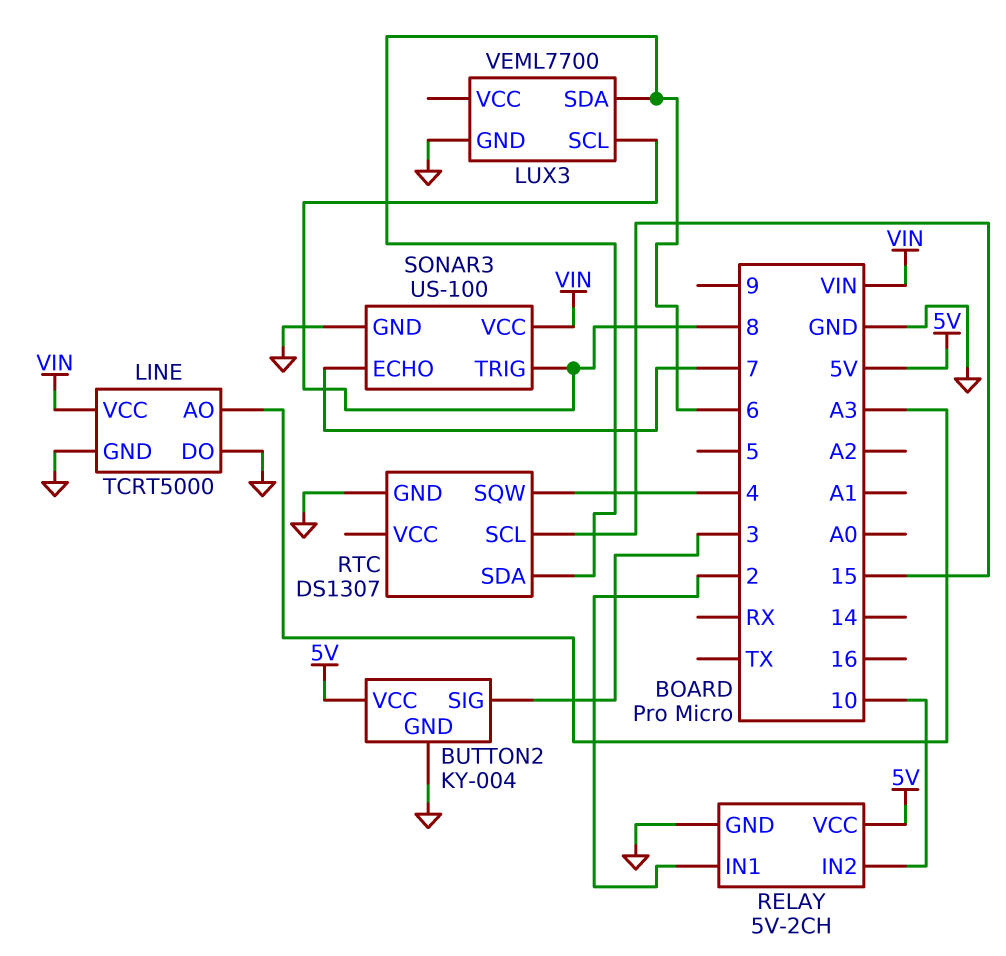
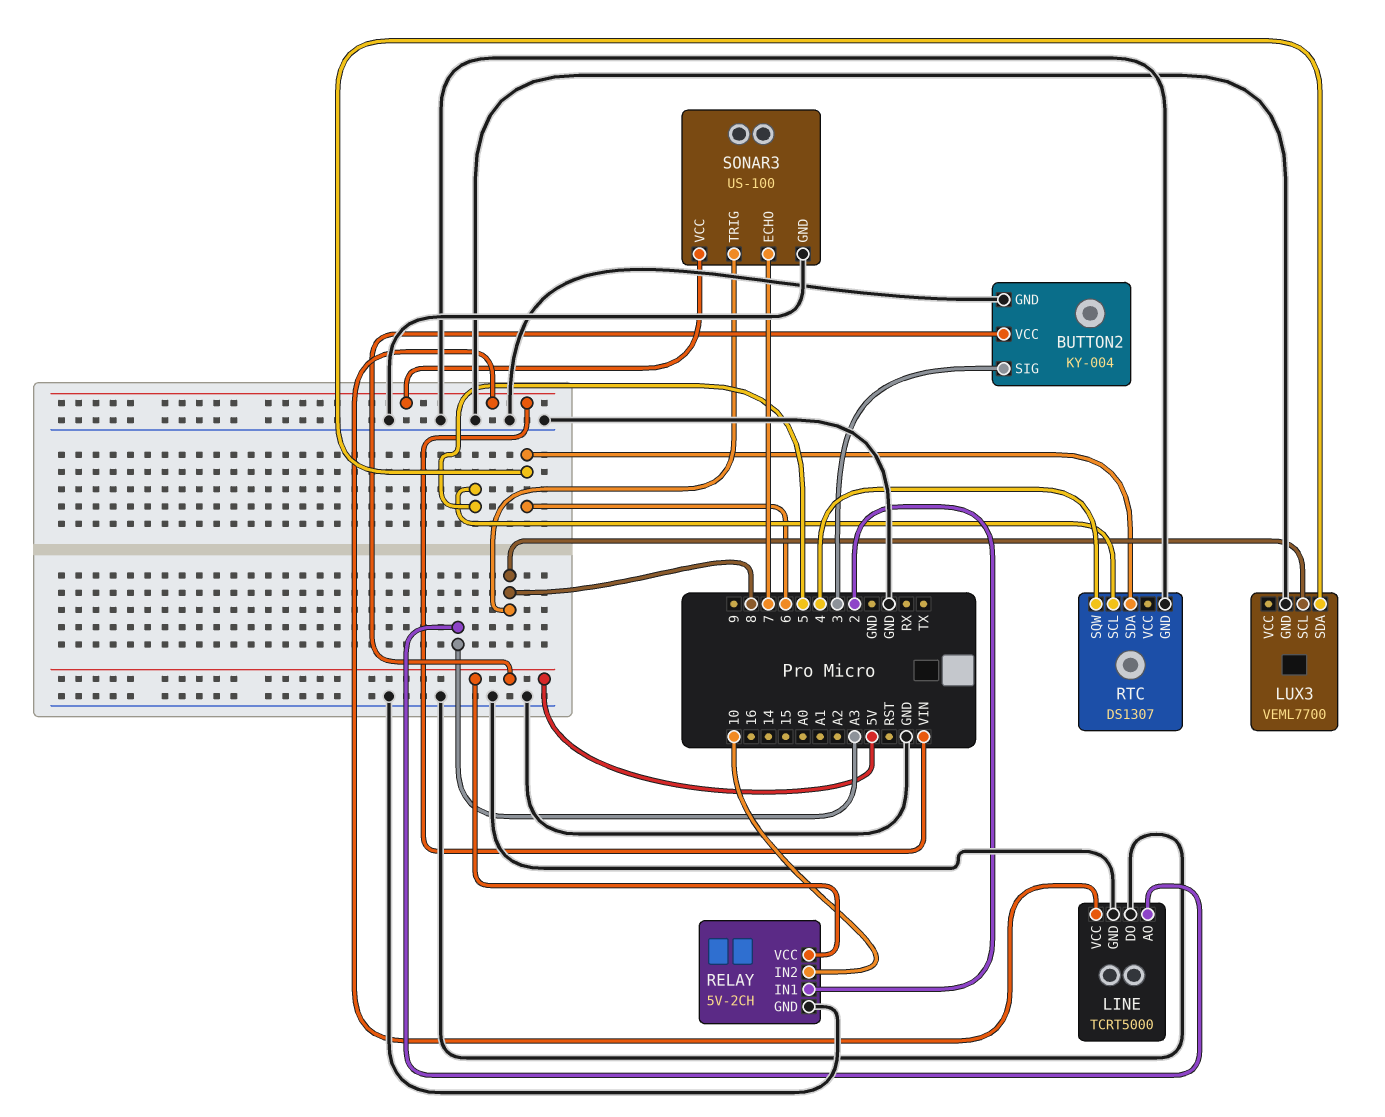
RTC pin SCL: 15 -> 5

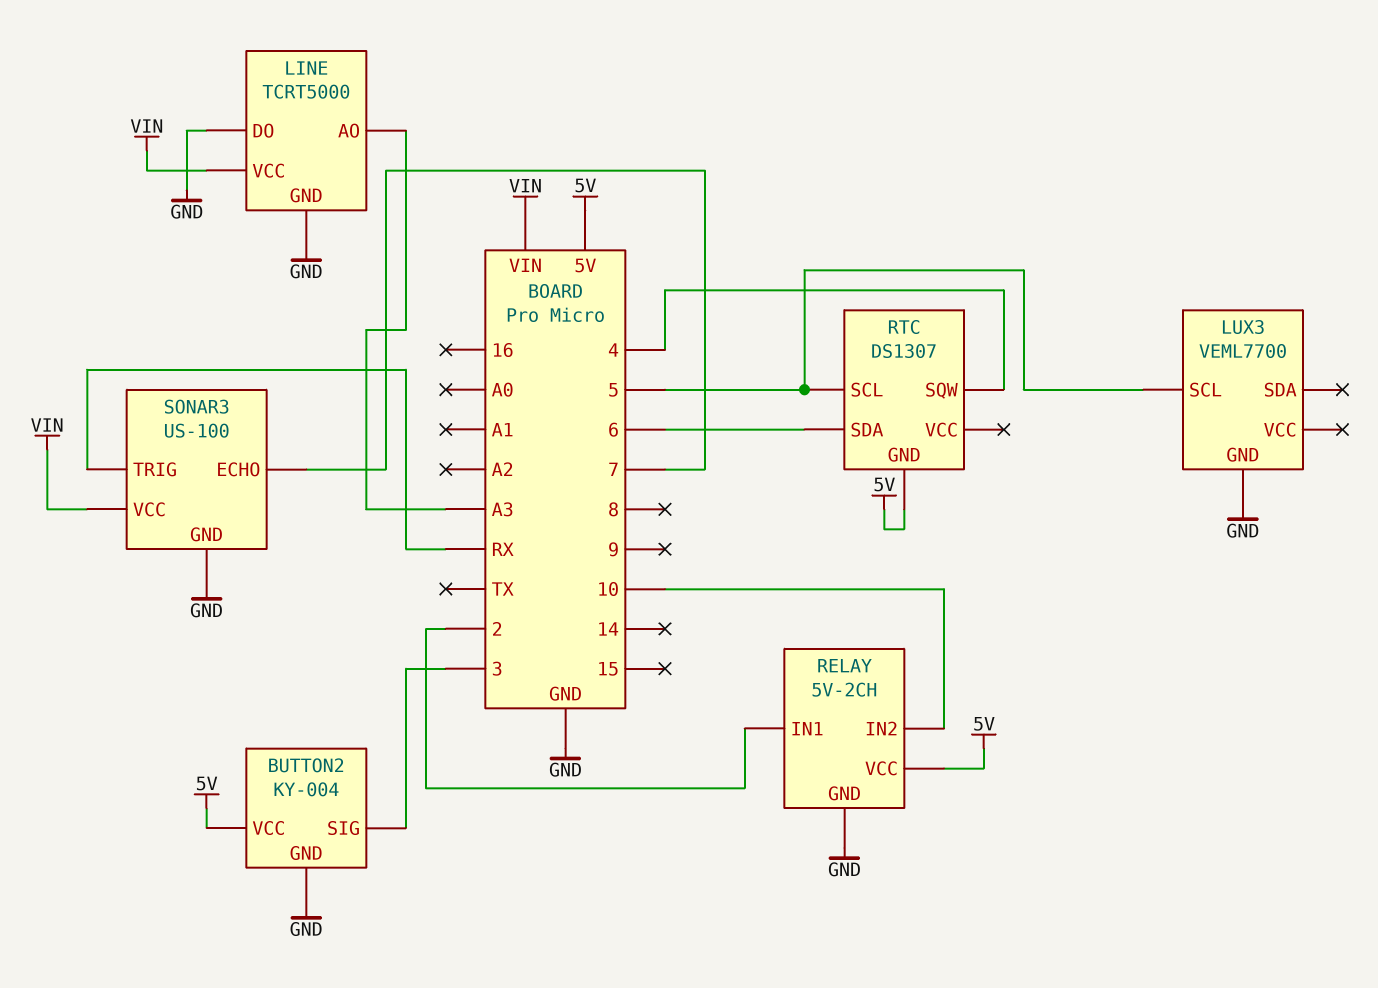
LUX3 pin SCL: 8 -> 5
LUX3 pin SDA: 6 -> none
RTC pin GND: GND -> 5V
SONAR3 pin TRIG: 8 -> RX

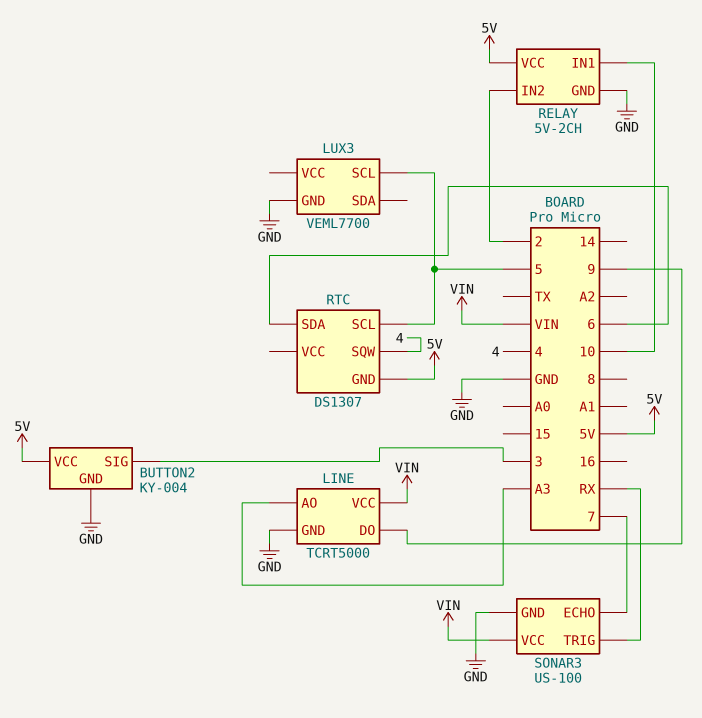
LINE pin DO: GND -> 9
RELAY pin IN1: 2 -> 10
RELAY pin IN2: 10 -> 2

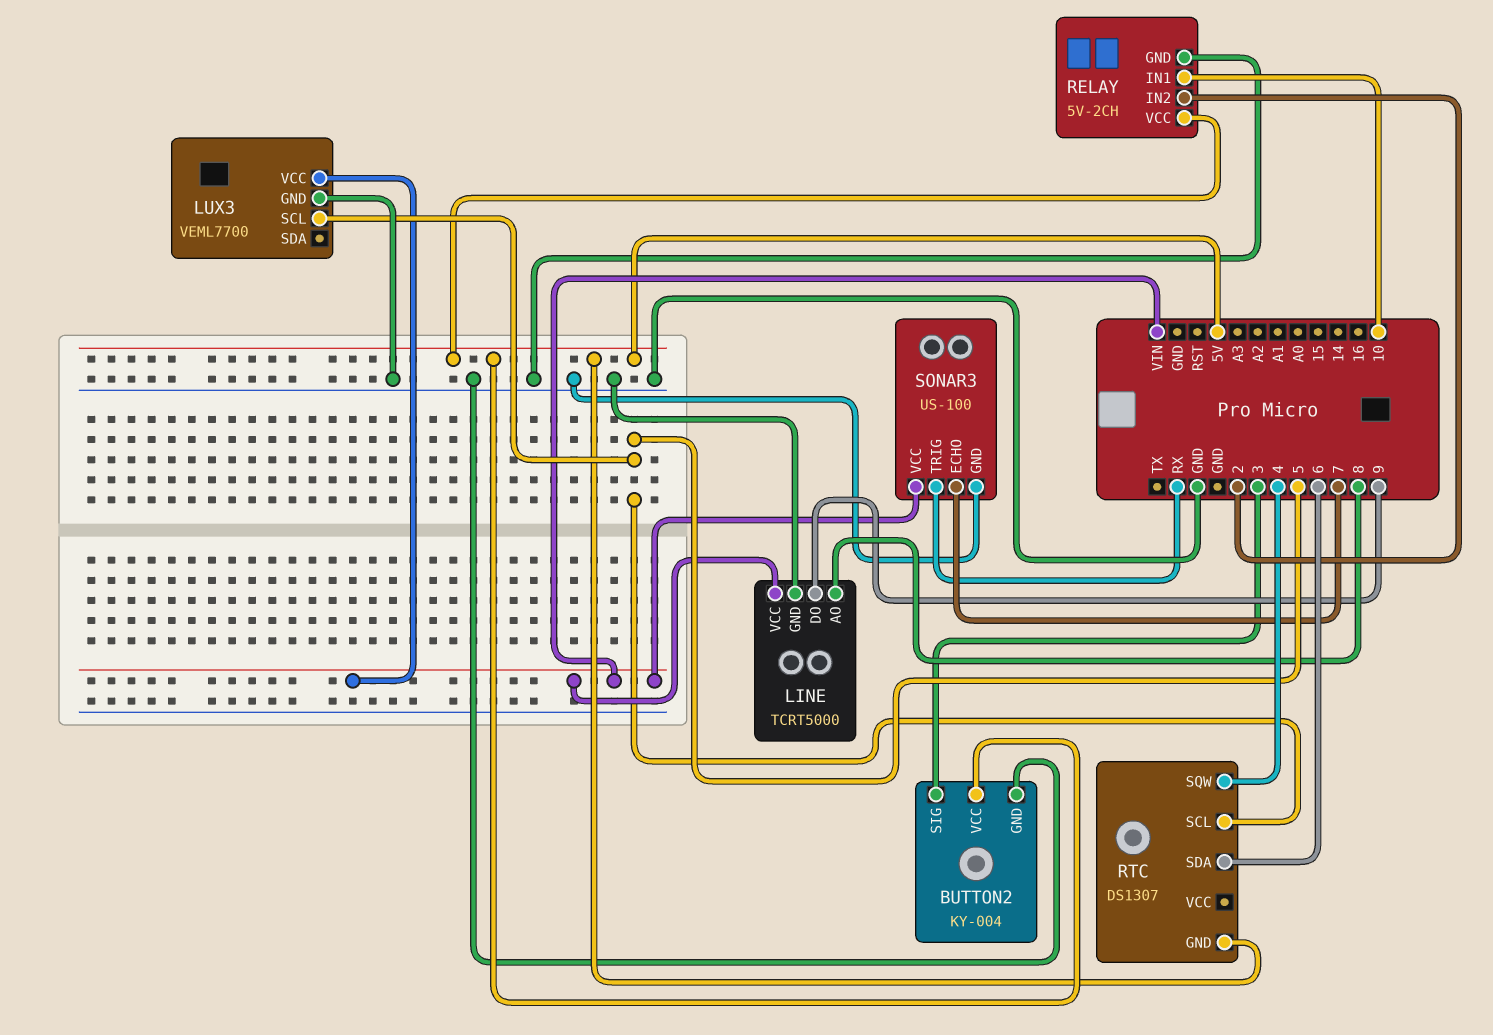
LINE pin AO: A3 -> 8
LUX3 pin VCC: none -> VIN

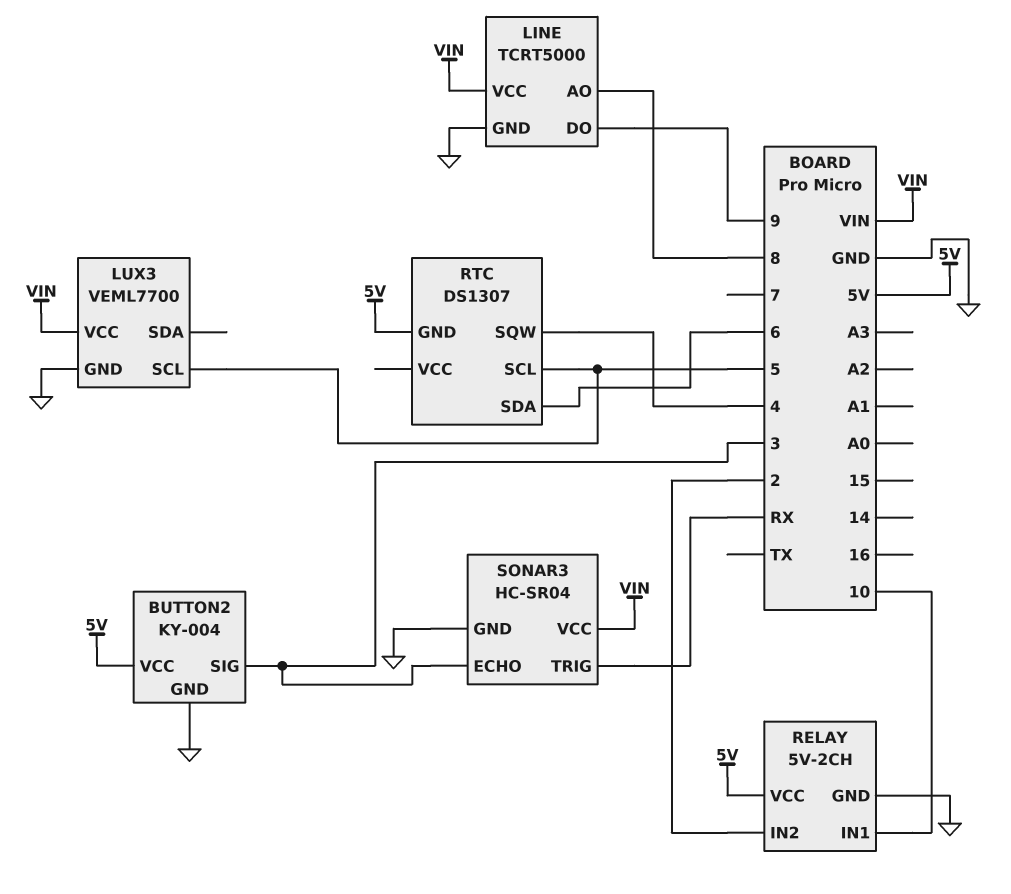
SONAR3: US-100 -> HC-SR04
SONAR3 pin ECHO: 7 -> 3

